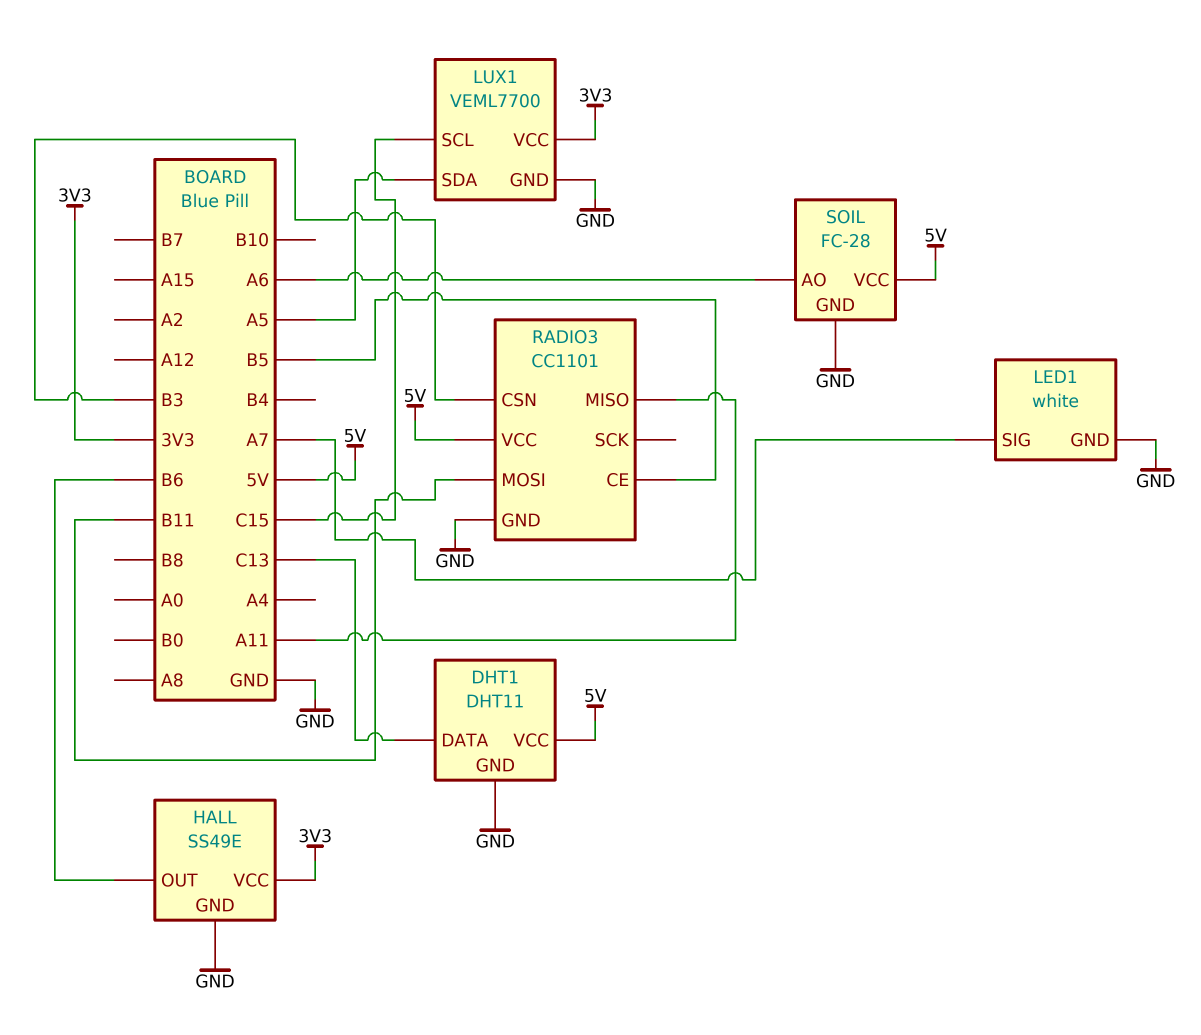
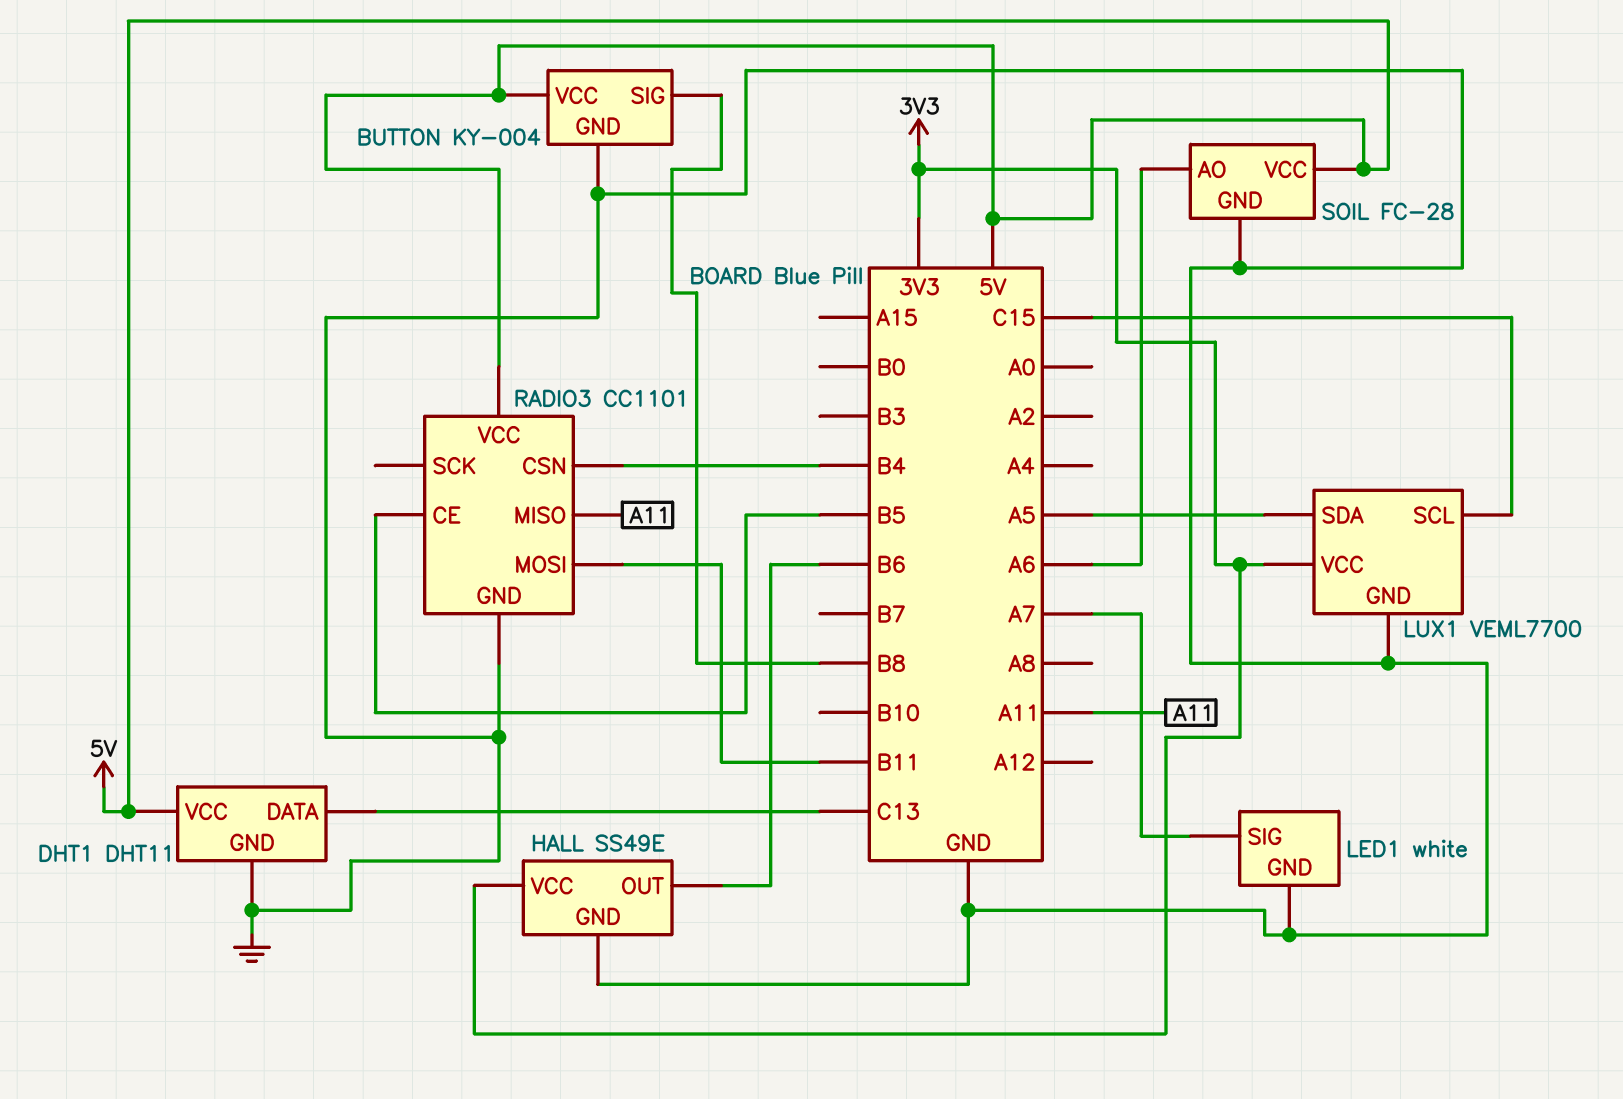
BUTTON: none -> KY-004
BUTTON pin GND: none -> GND
BUTTON pin SIG: none -> B8
BUTTON pin VCC: none -> 5V
RADIO3 pin CSN: B3 -> B4

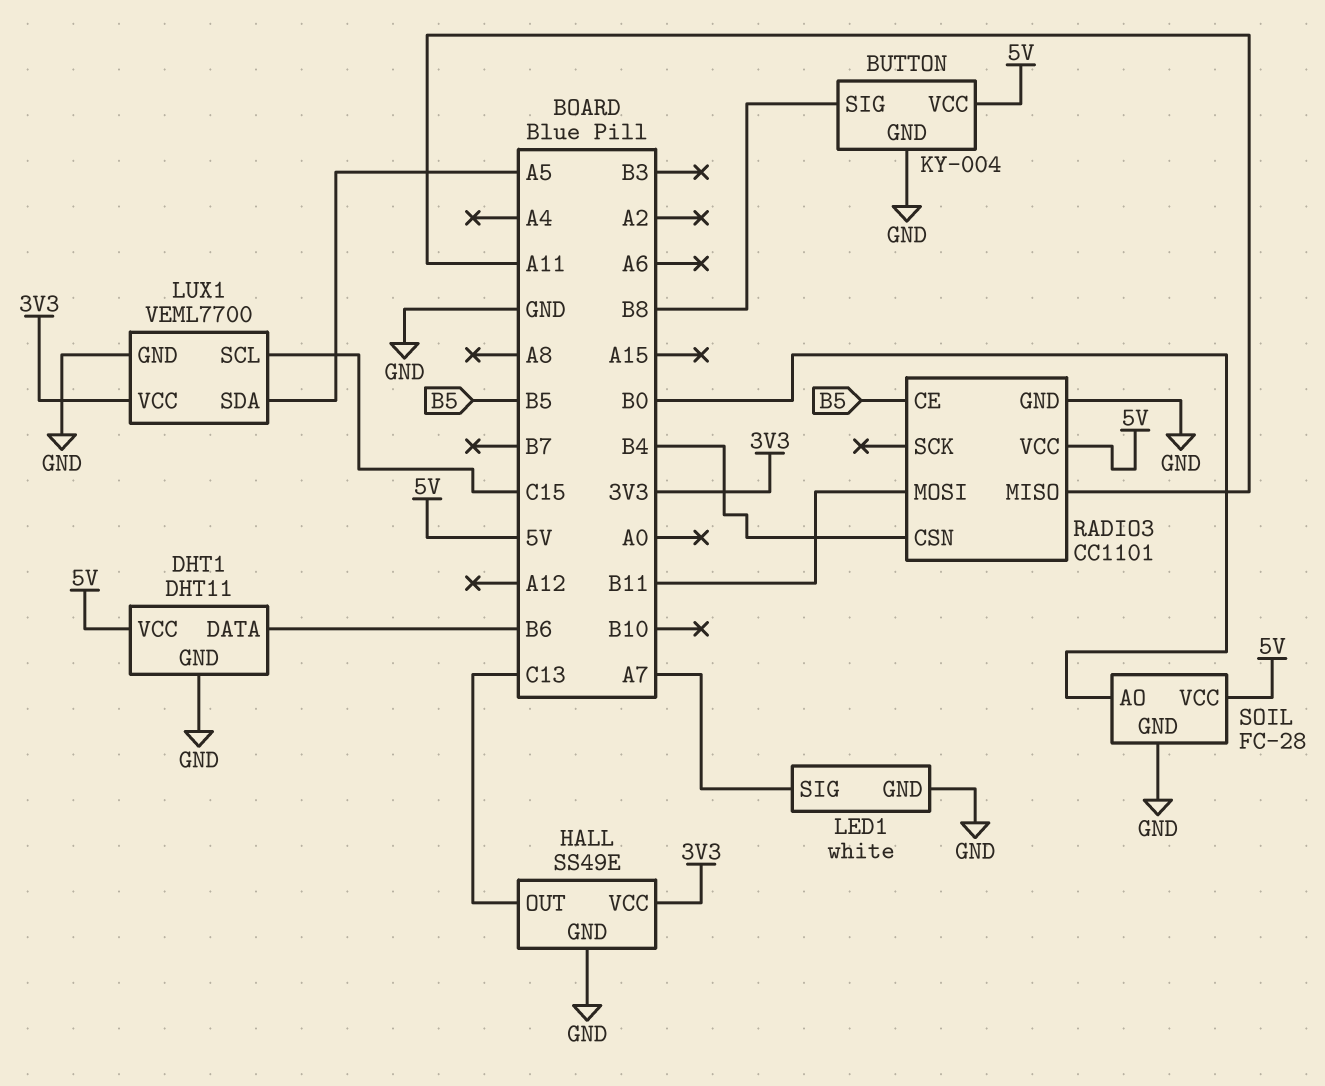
DHT1 pin DATA: C13 -> B6
HALL pin OUT: B6 -> C13
SOIL pin AO: A6 -> B0

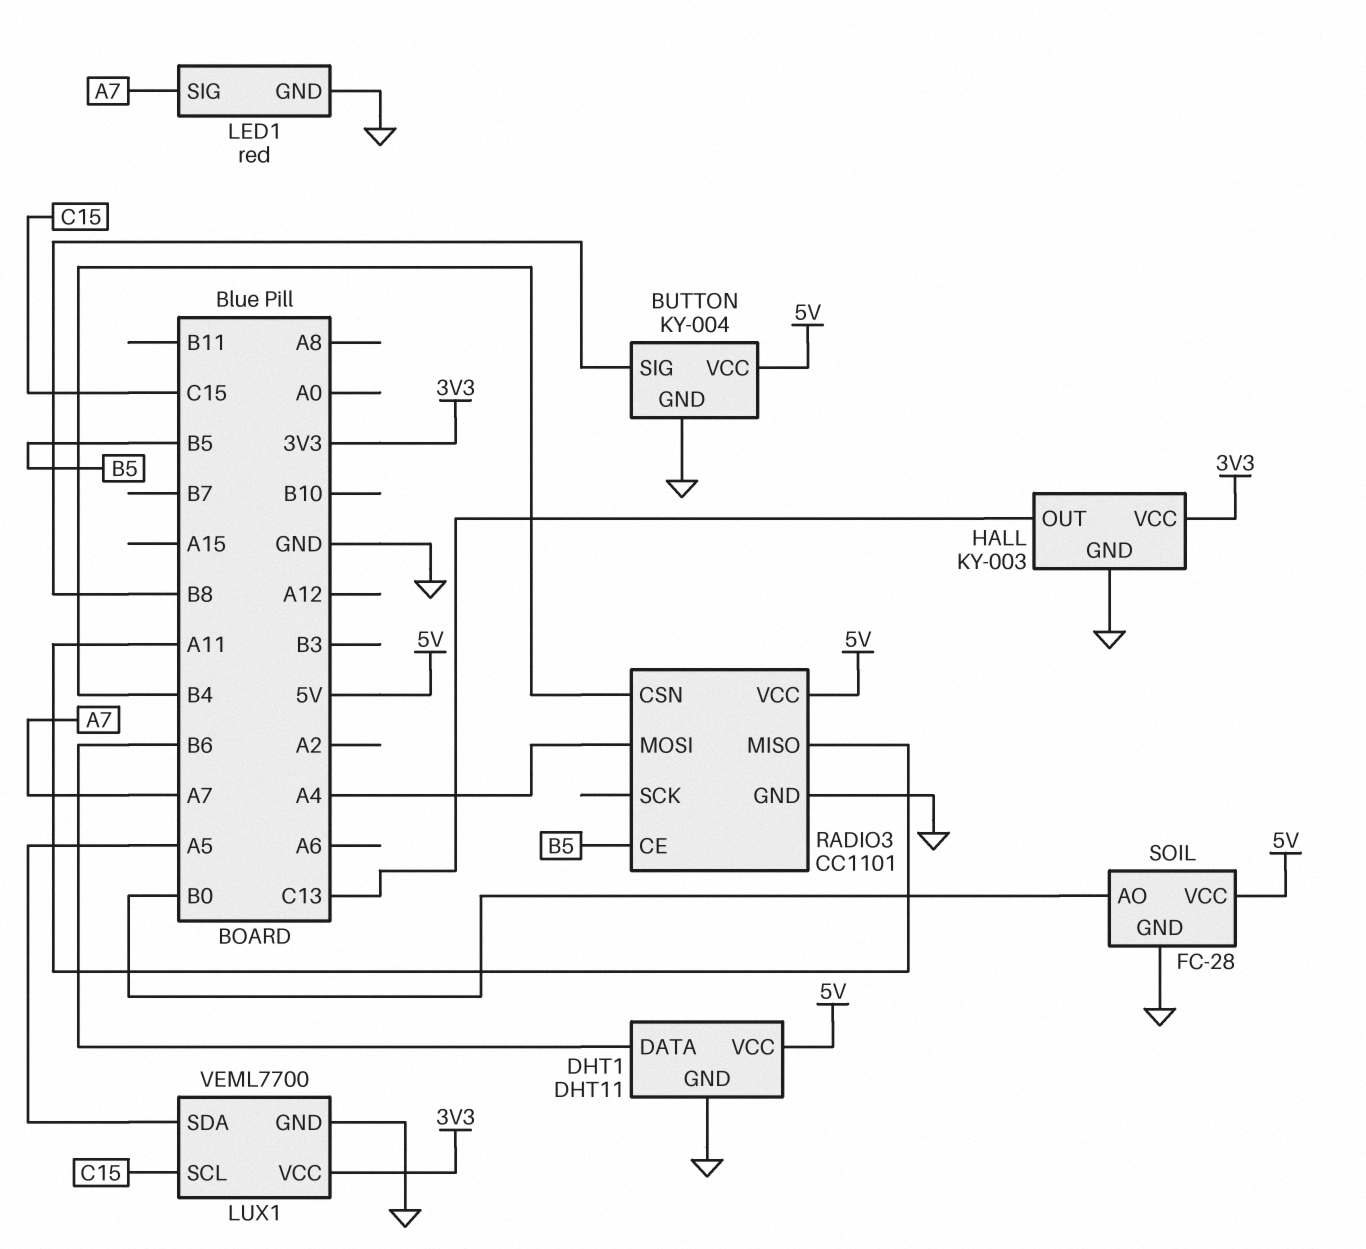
HALL: SS49E -> KY-003
LED1: white -> red
RADIO3 pin MOSI: B11 -> A4

